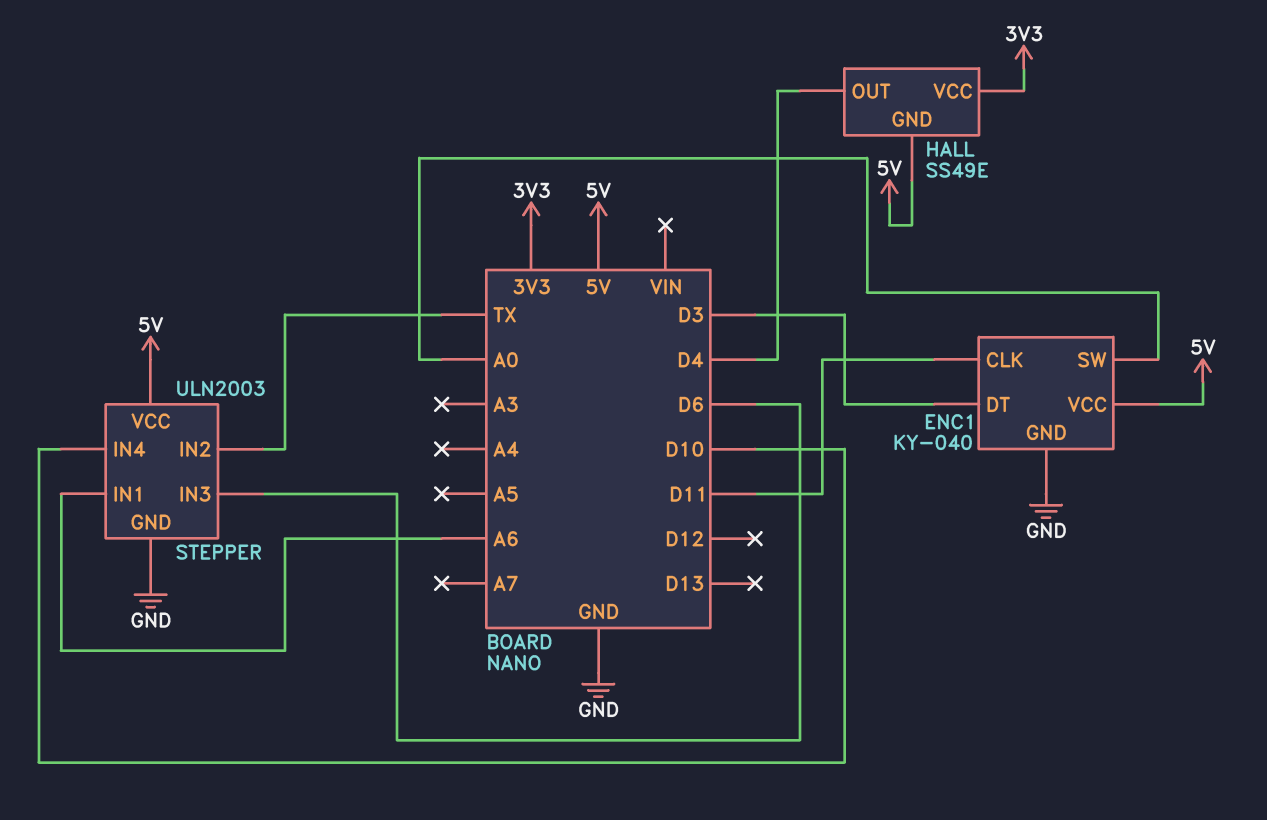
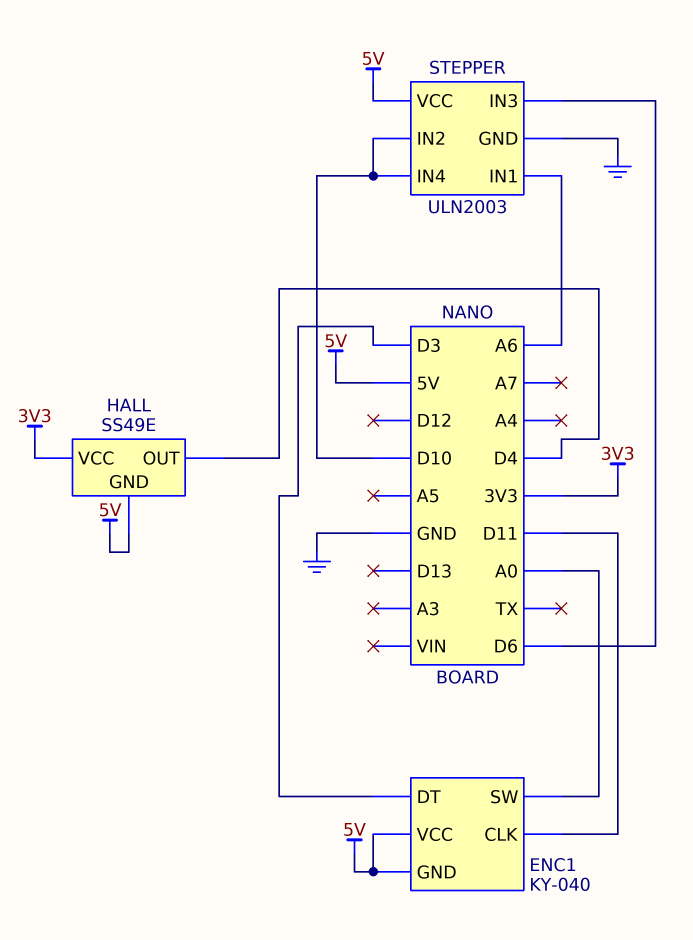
ENC1 pin GND: GND -> 5V
STEPPER pin IN2: TX -> D10

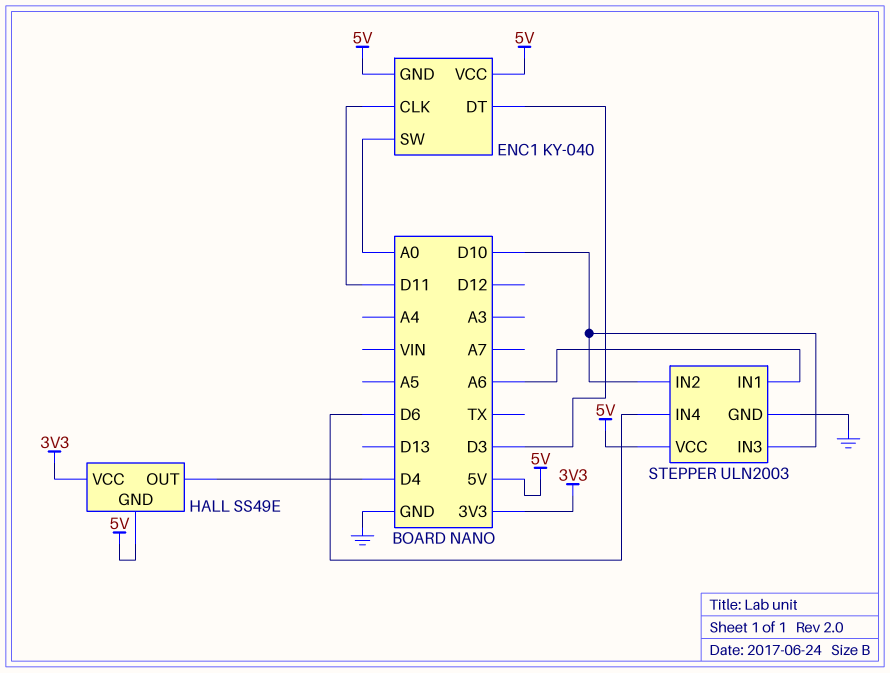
STEPPER pin IN3: D6 -> D10
STEPPER pin IN4: D10 -> D6

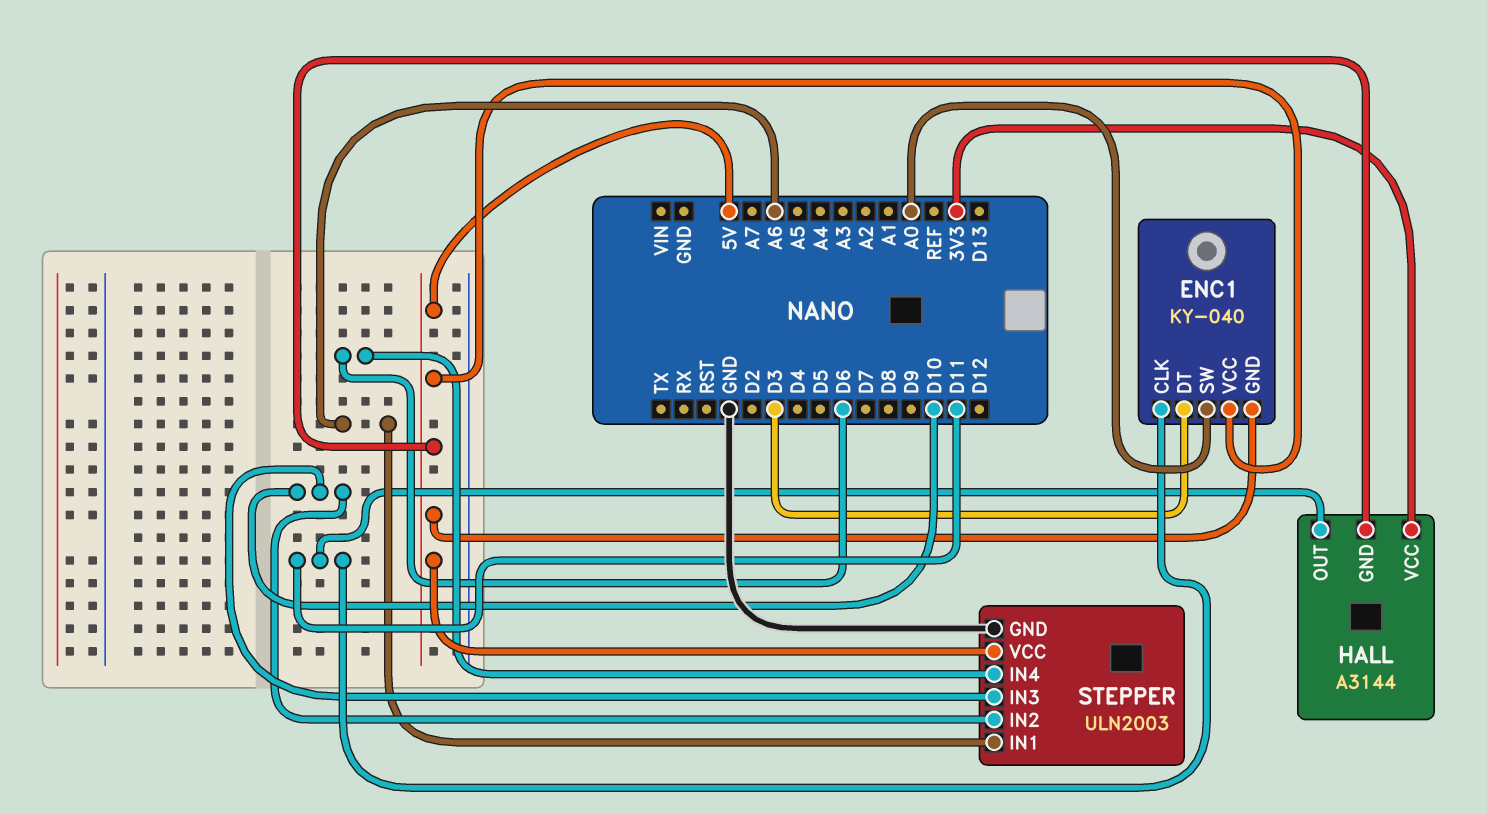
HALL: SS49E -> A3144
HALL pin OUT: D4 -> D11

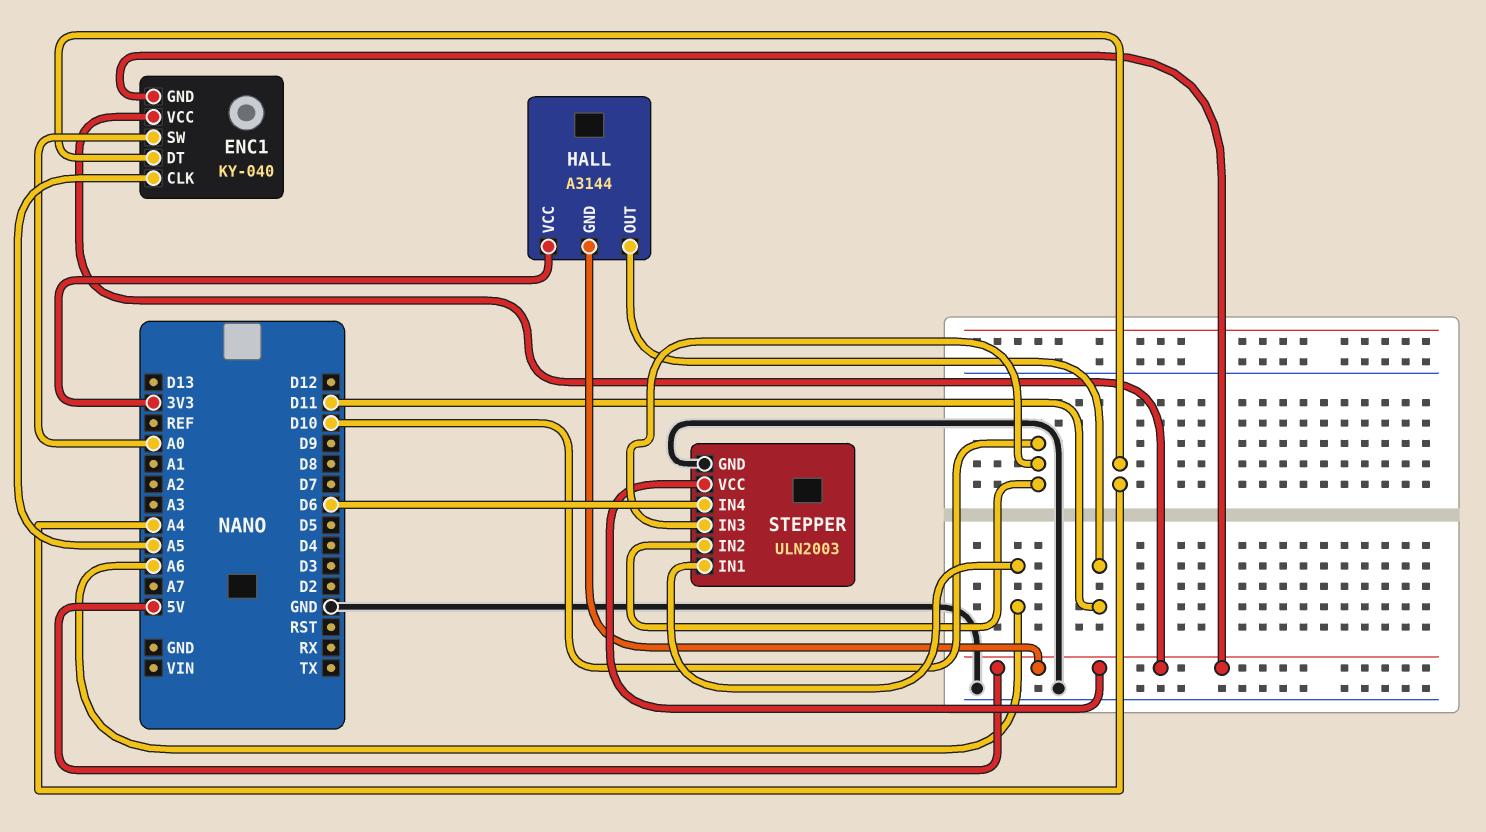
ENC1 pin CLK: D11 -> A5
ENC1 pin DT: D3 -> A4

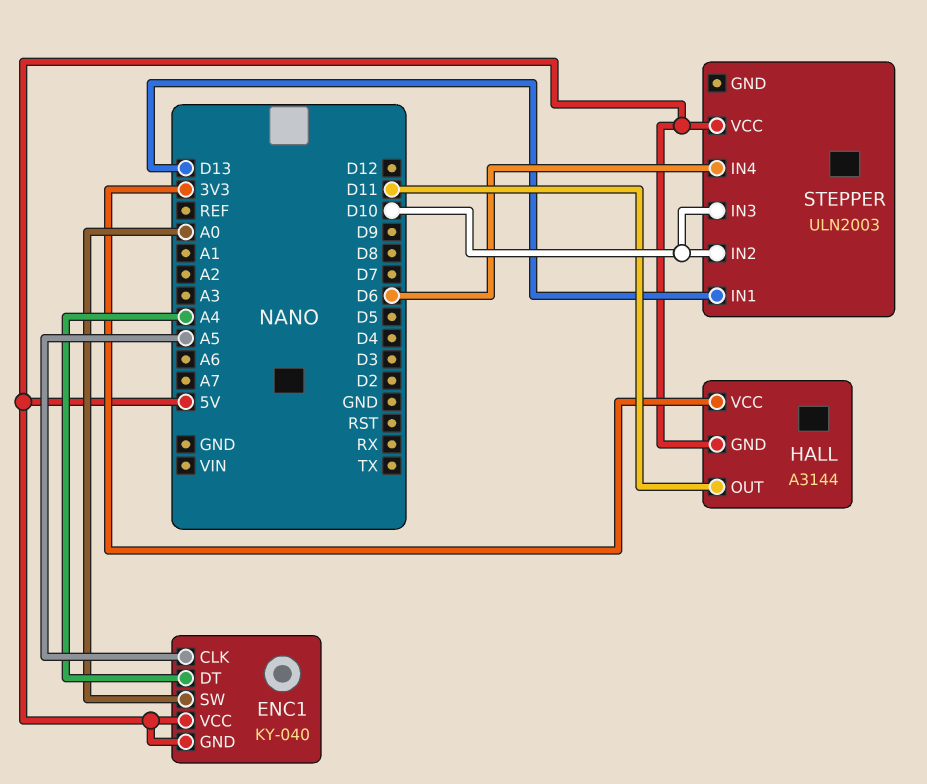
STEPPER pin GND: GND -> none
STEPPER pin IN1: A6 -> D13

